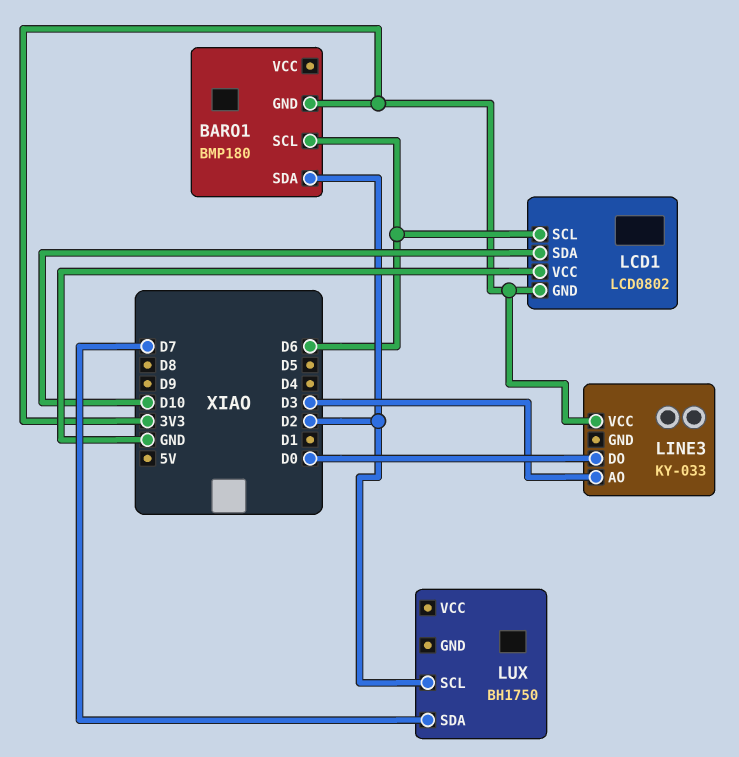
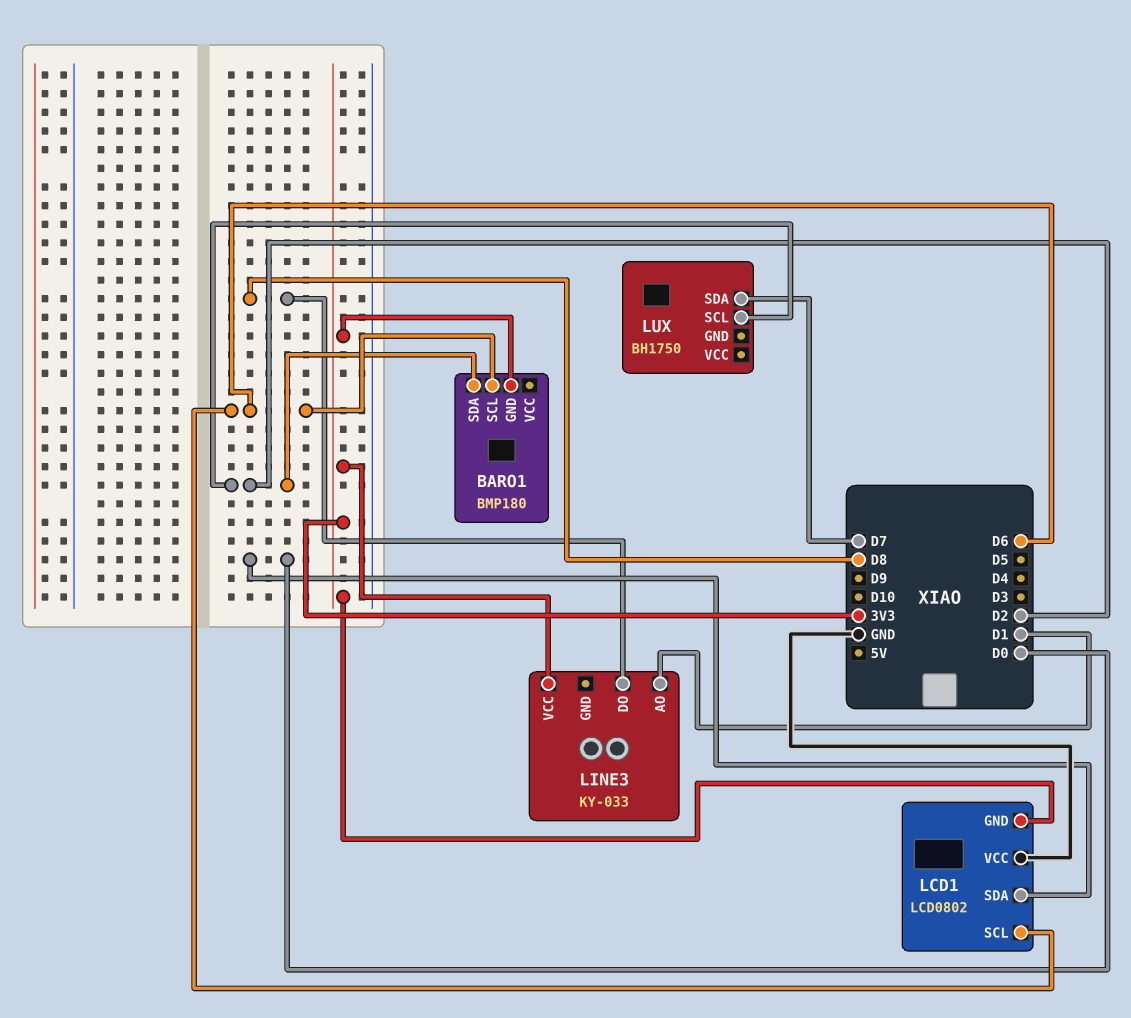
LCD1 pin SDA: D10 -> D0
LINE3 pin AO: D3 -> D1
LINE3 pin DO: D0 -> D8

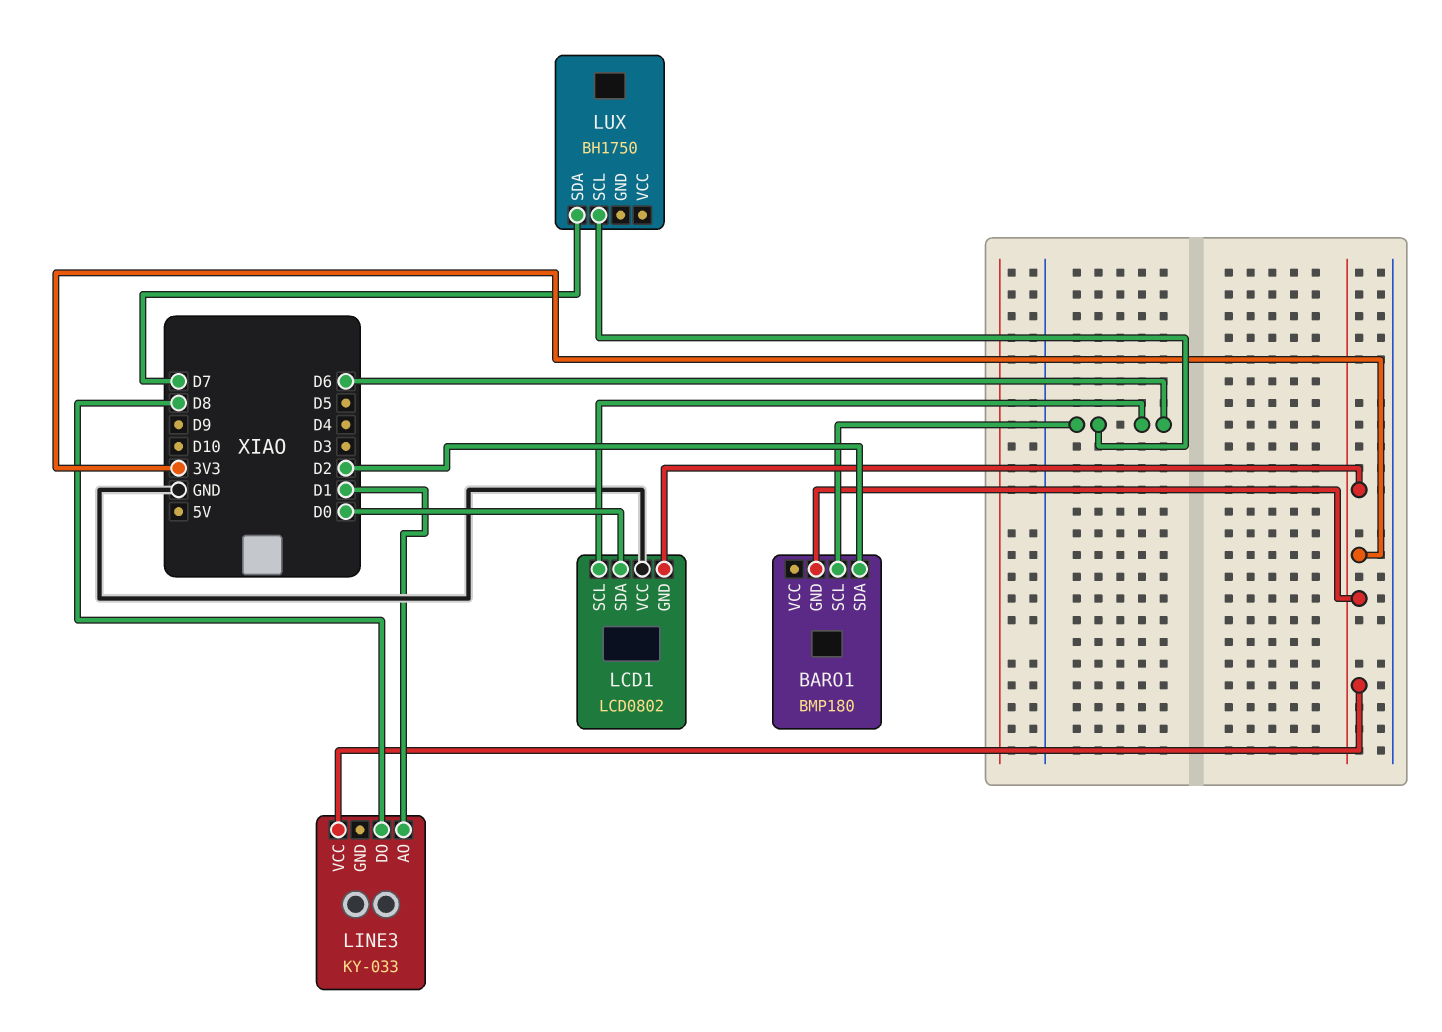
LUX pin SCL: D2 -> D6

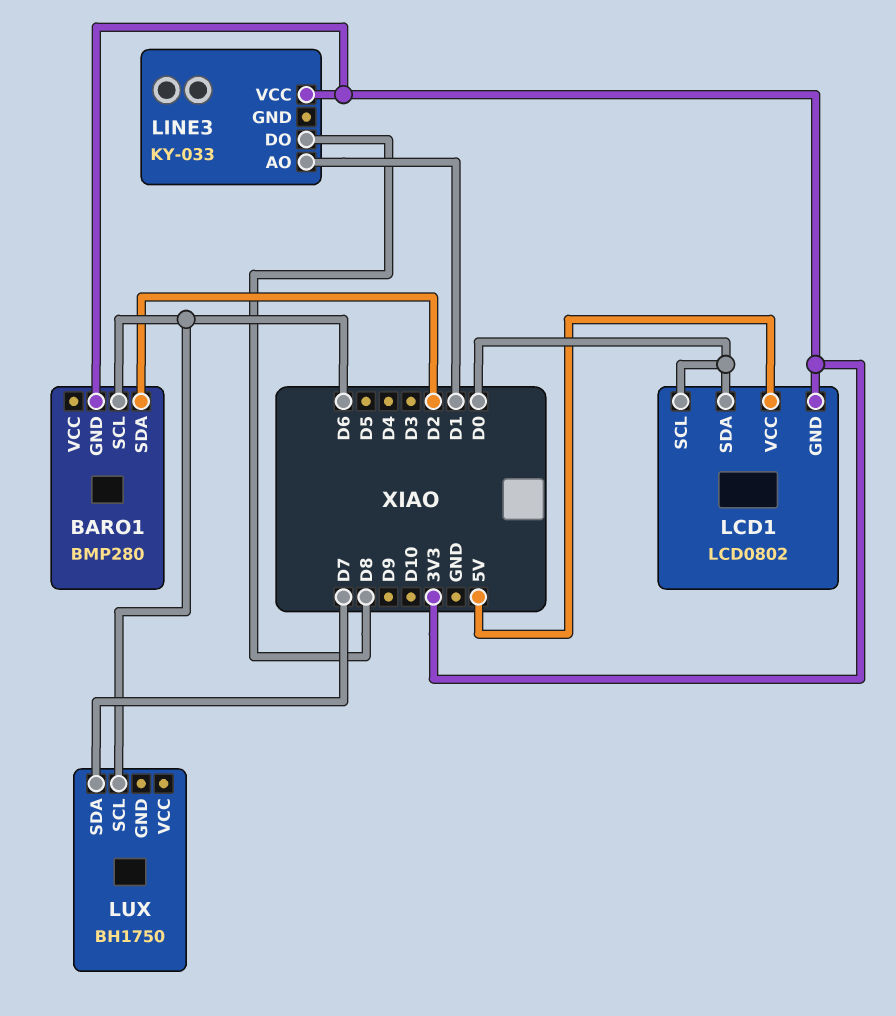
BARO1: BMP180 -> BMP280
LCD1 pin SCL: D6 -> D0
LCD1 pin VCC: GND -> 5V

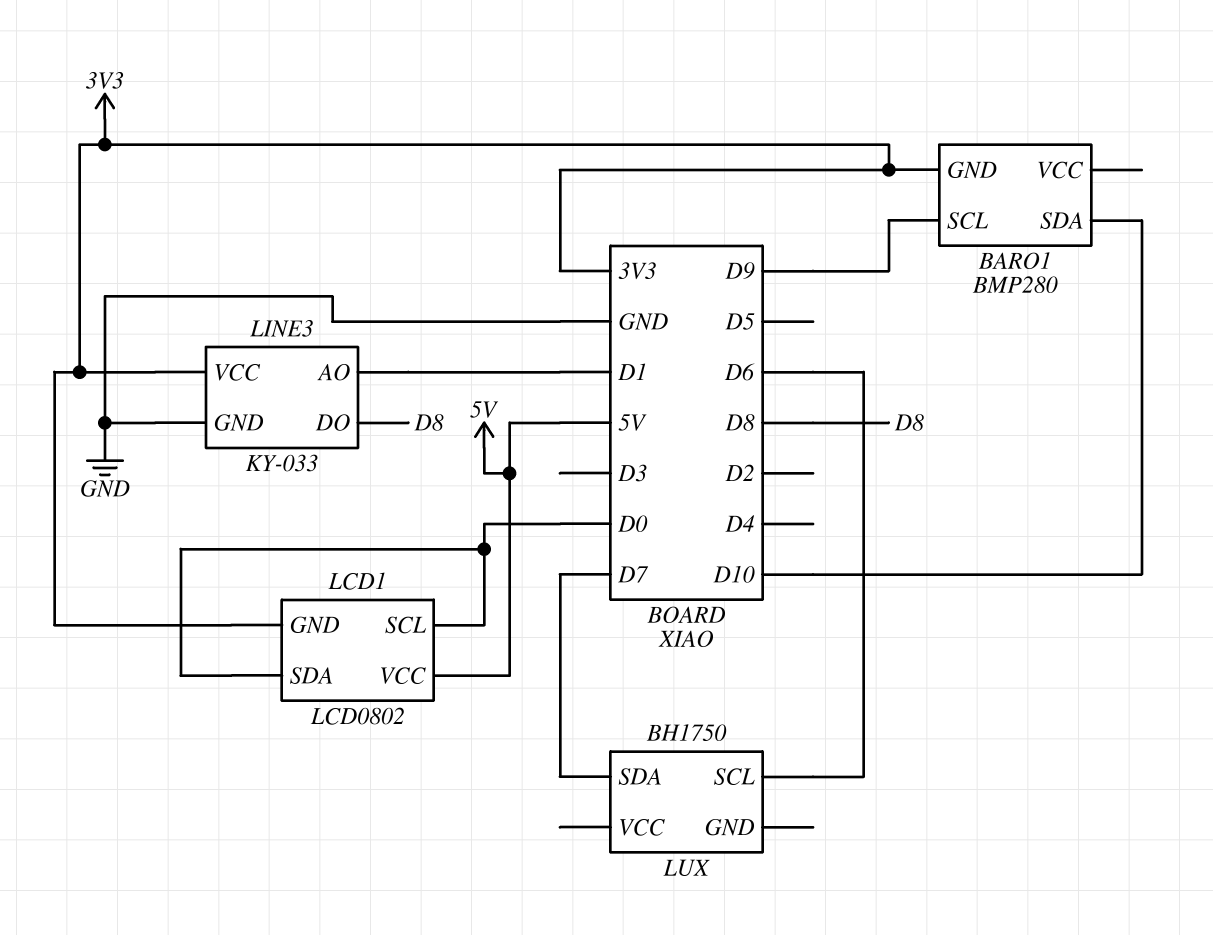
BARO1 pin SCL: D6 -> D9
BARO1 pin SDA: D2 -> D10
LINE3 pin GND: none -> GND

